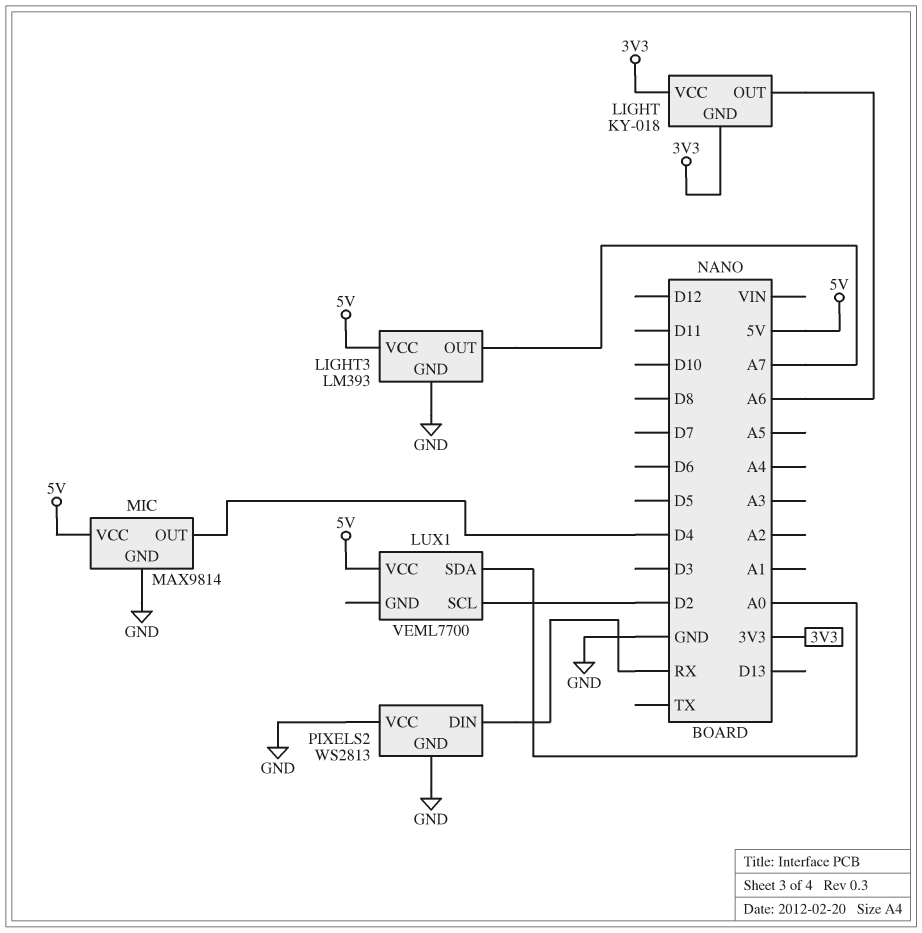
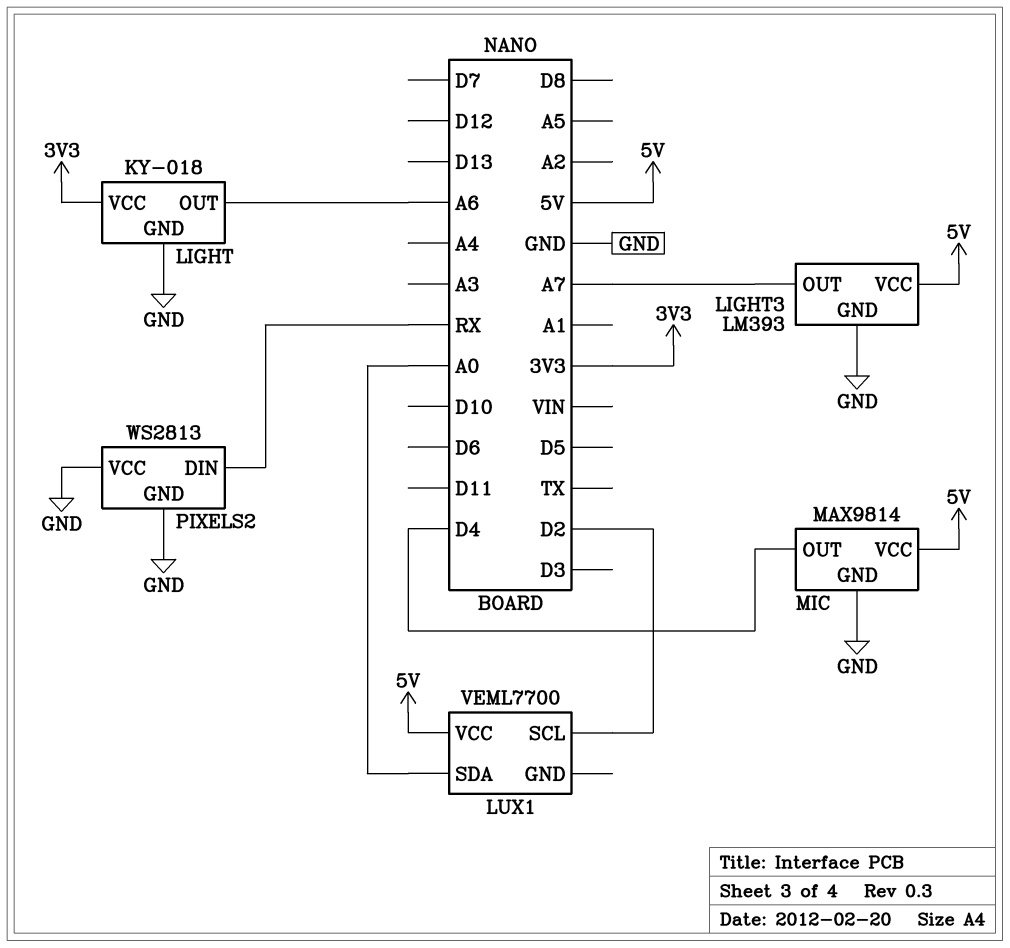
LIGHT pin GND: 3V3 -> GND

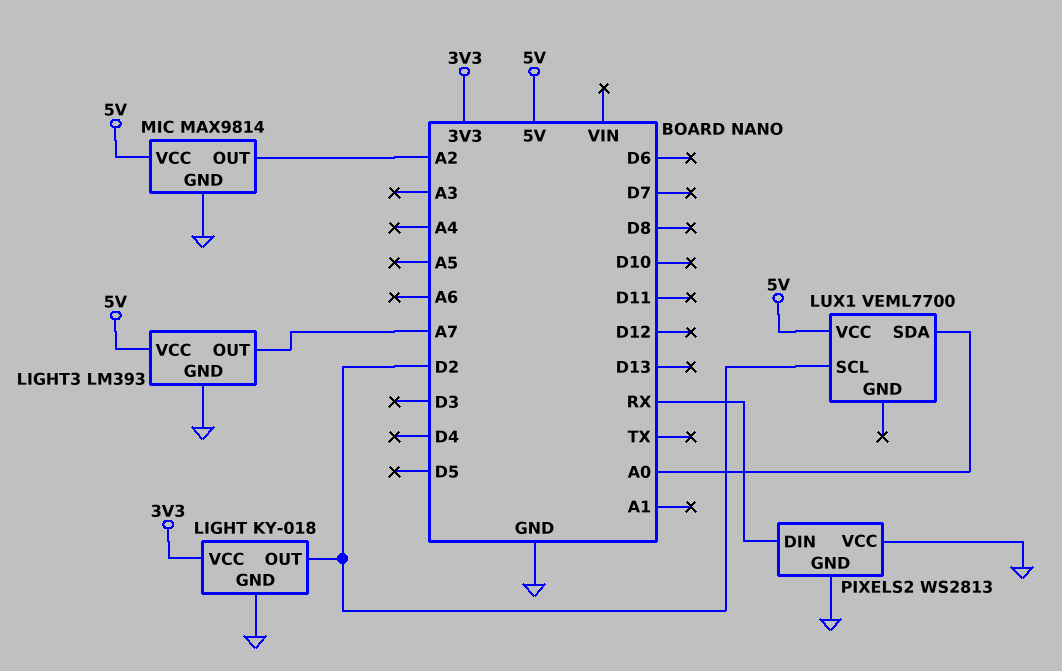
LIGHT pin OUT: A6 -> D2
MIC pin OUT: D4 -> A2

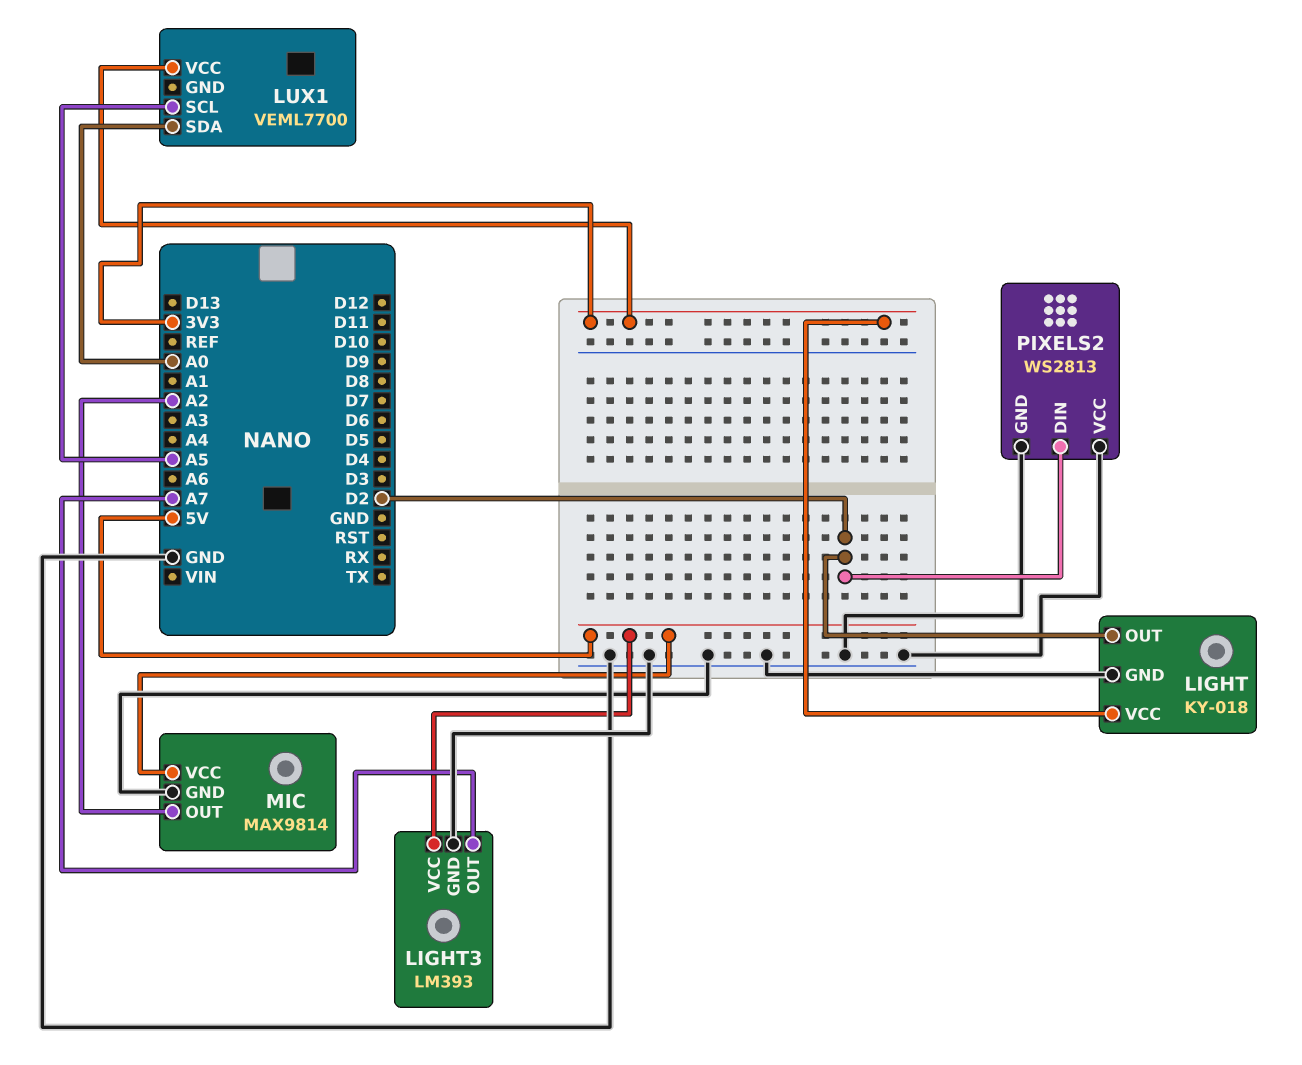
LUX1 pin SCL: D2 -> A5
LUX1 pin VCC: 5V -> 3V3
PIXELS2 pin DIN: RX -> D2

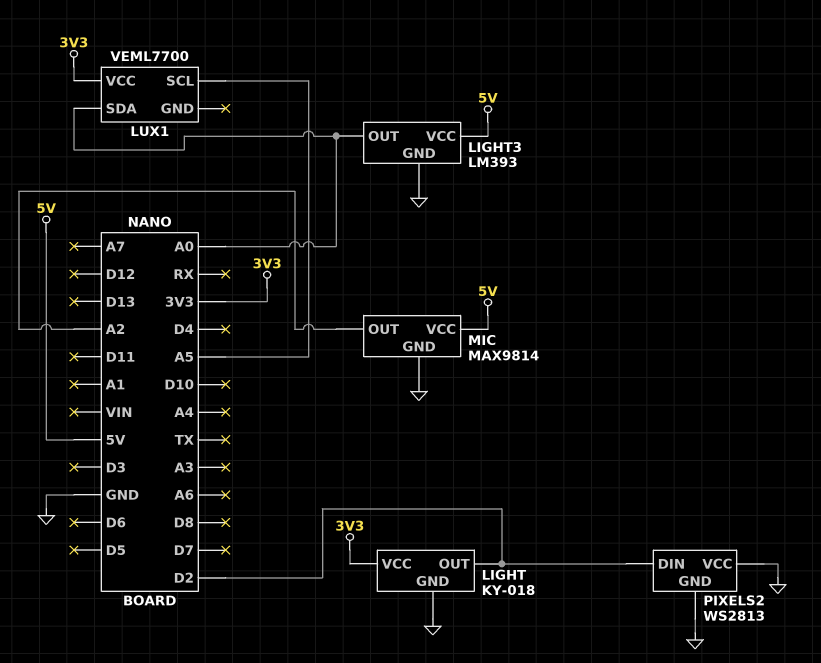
LIGHT3 pin OUT: A7 -> A0

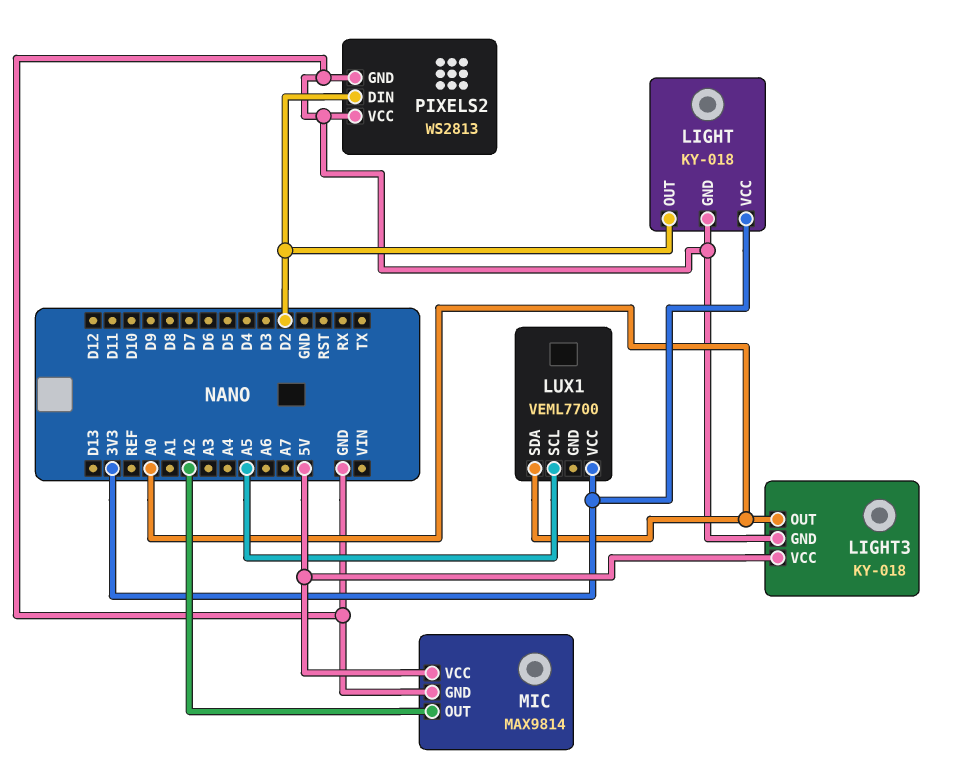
LIGHT3: LM393 -> KY-018

